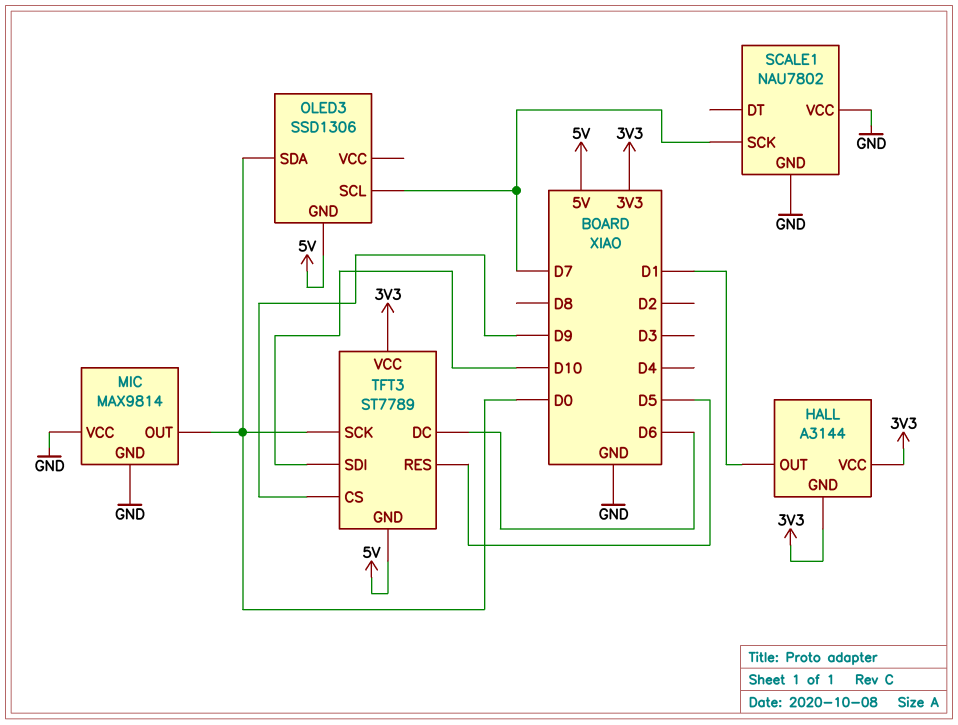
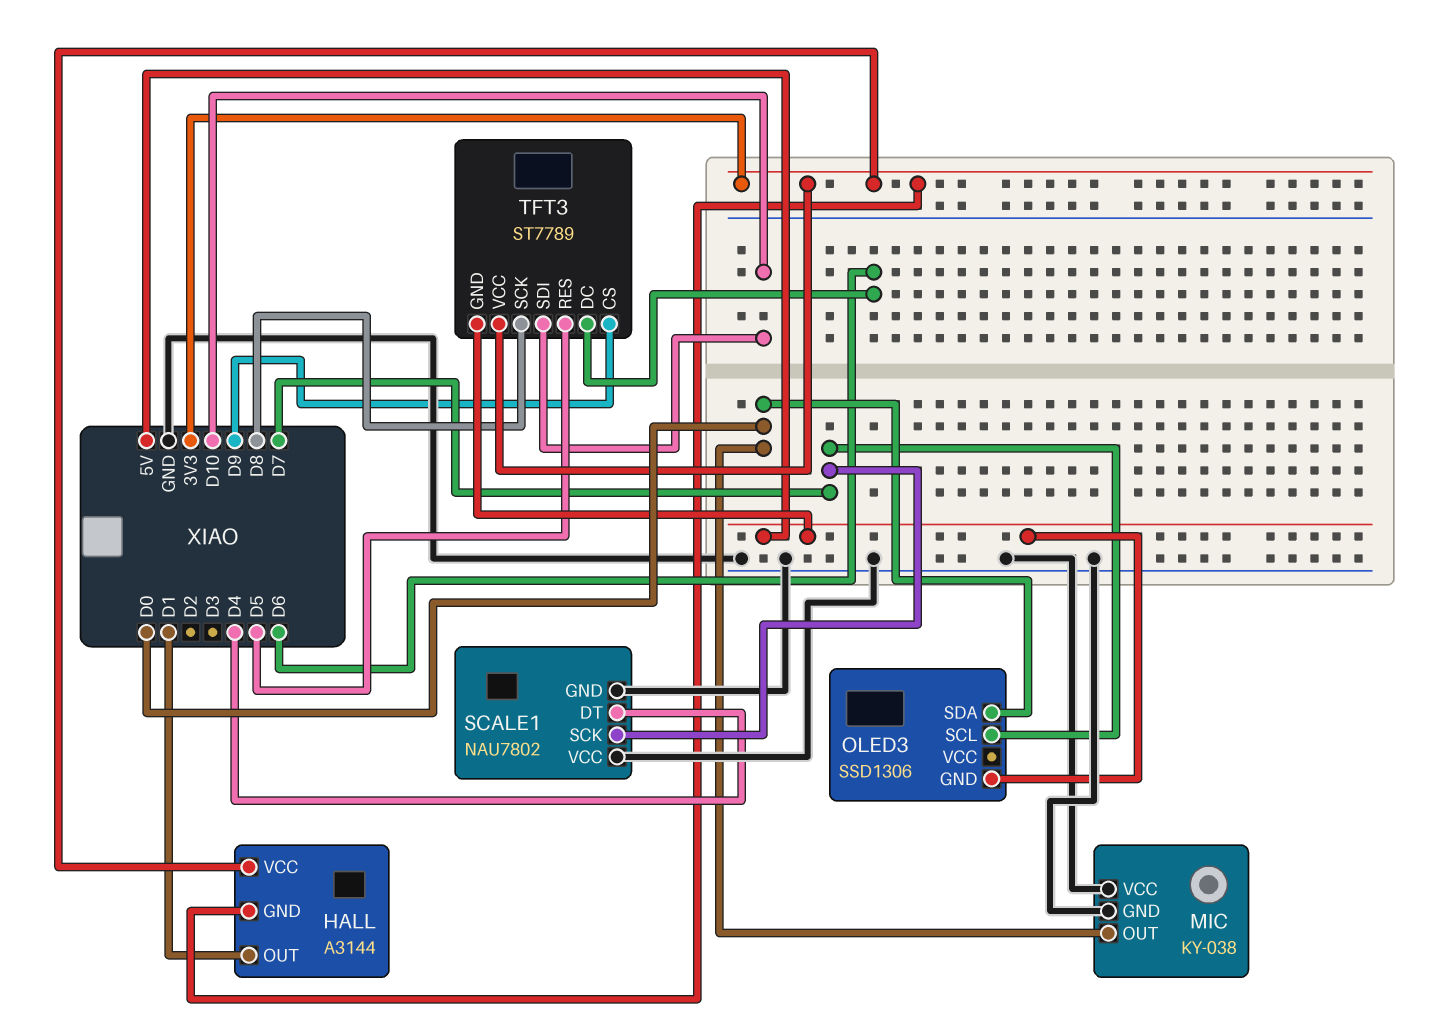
MIC: MAX9814 -> KY-038
SCALE1 pin DT: none -> D4
TFT3 pin SCK: D0 -> D8

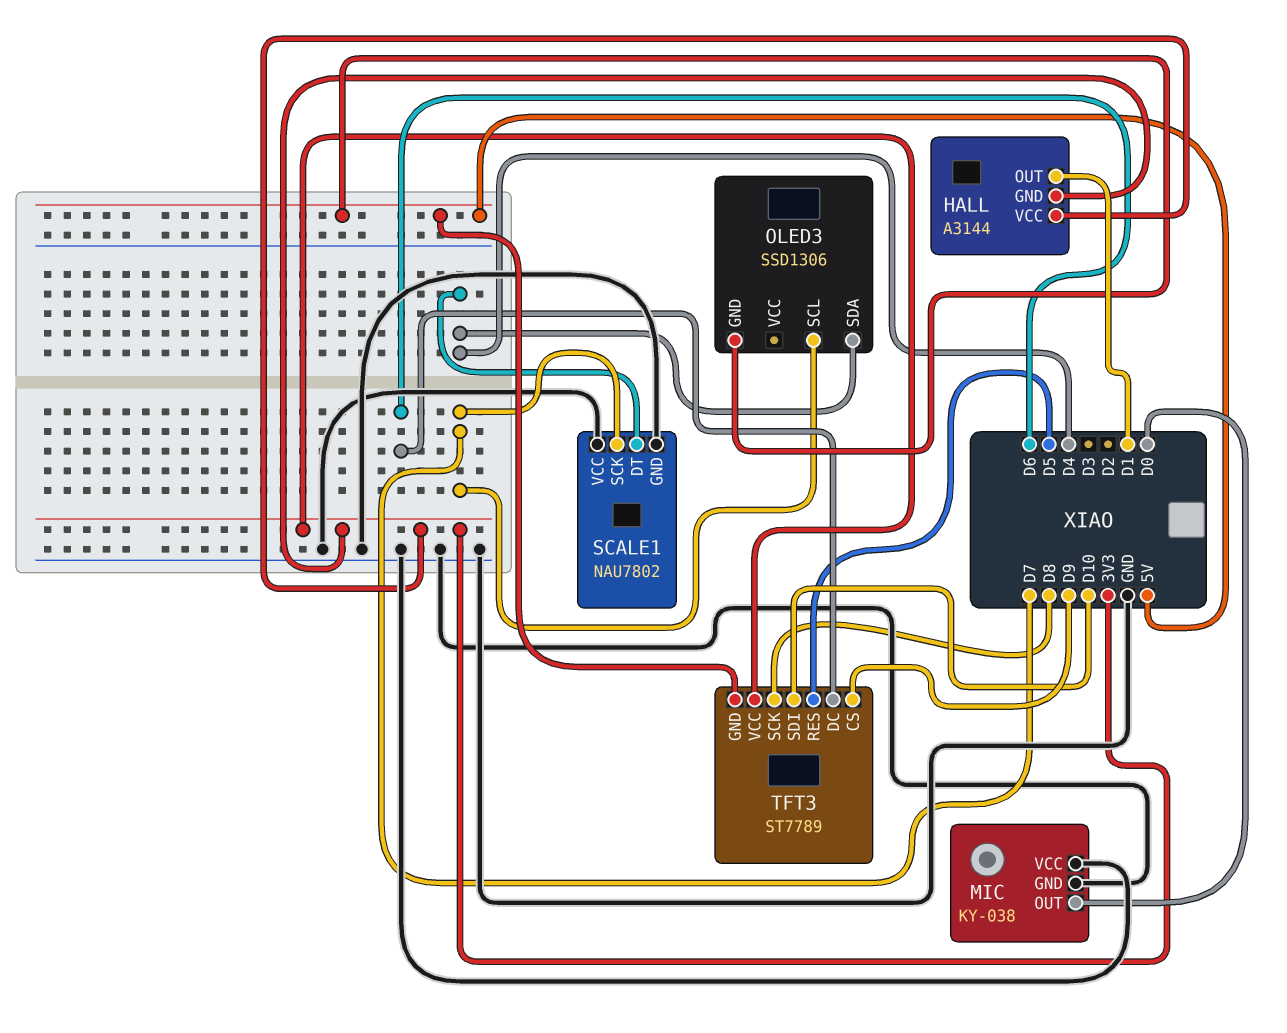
OLED3 pin SDA: D0 -> D4

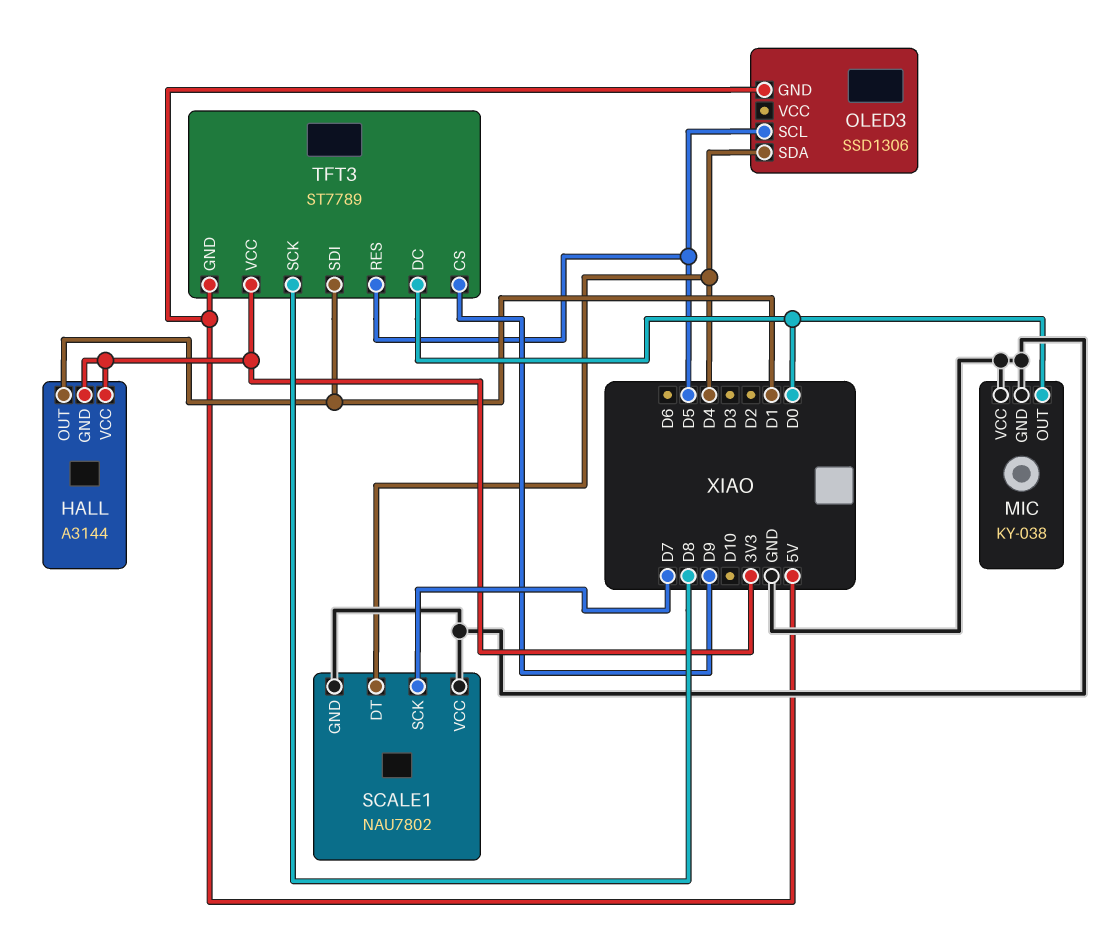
OLED3 pin SCL: D7 -> D5
TFT3 pin DC: D6 -> D0
TFT3 pin SDI: D10 -> D1

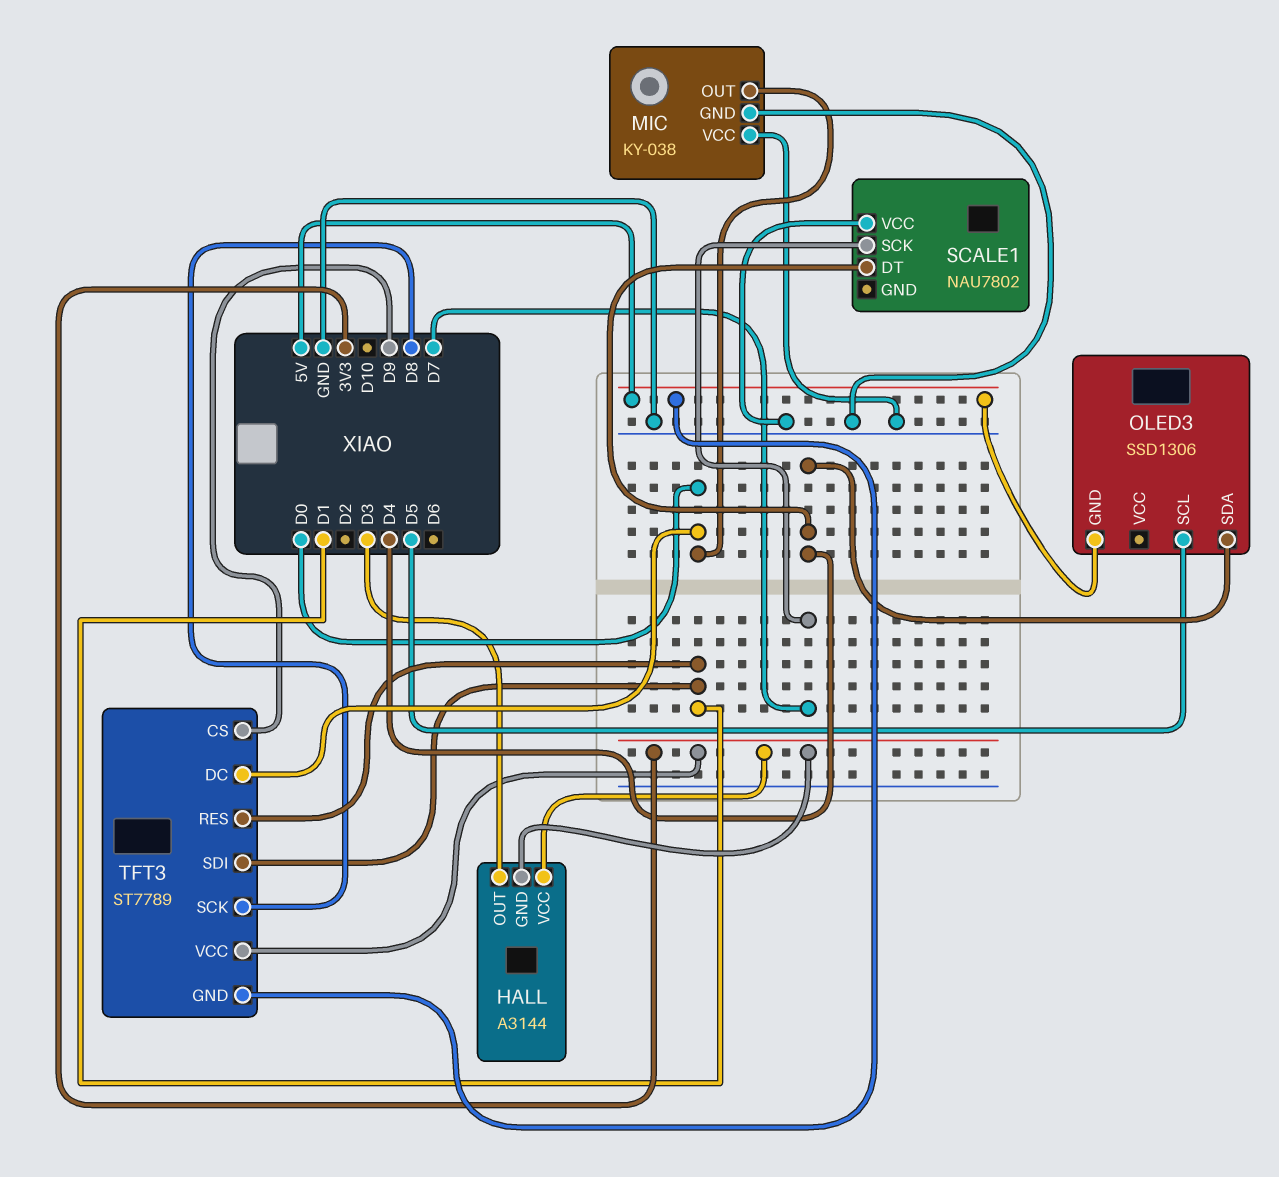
HALL pin OUT: D1 -> D3
SCALE1 pin GND: GND -> none
TFT3 pin RES: D5 -> D1

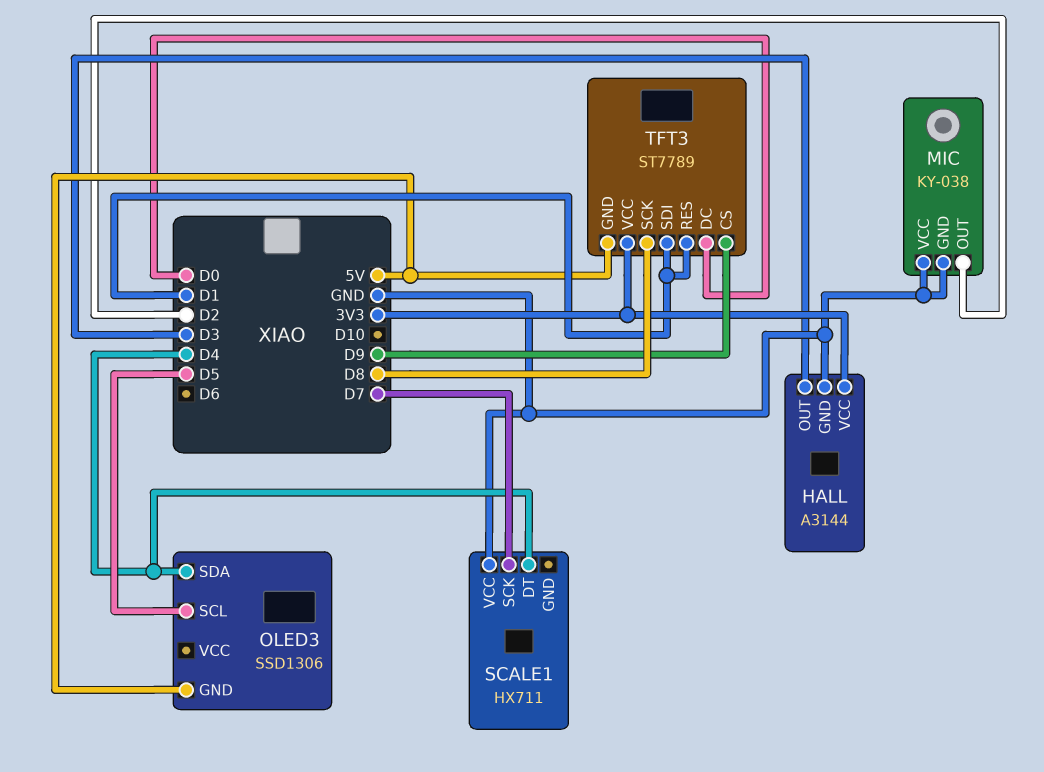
HALL pin GND: 3V3 -> GND
MIC pin OUT: D0 -> D2
SCALE1: NAU7802 -> HX711

